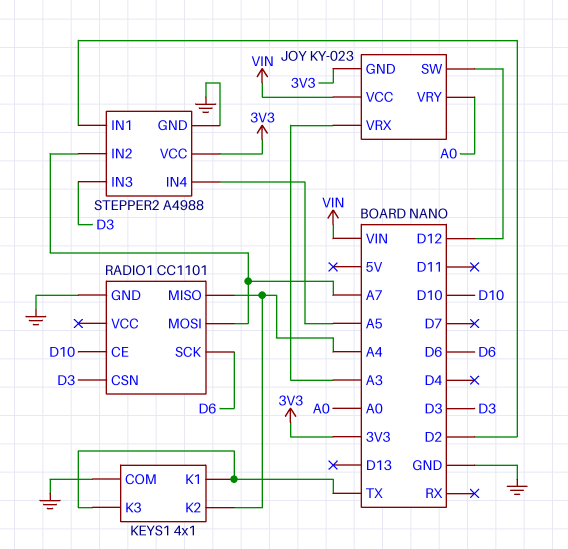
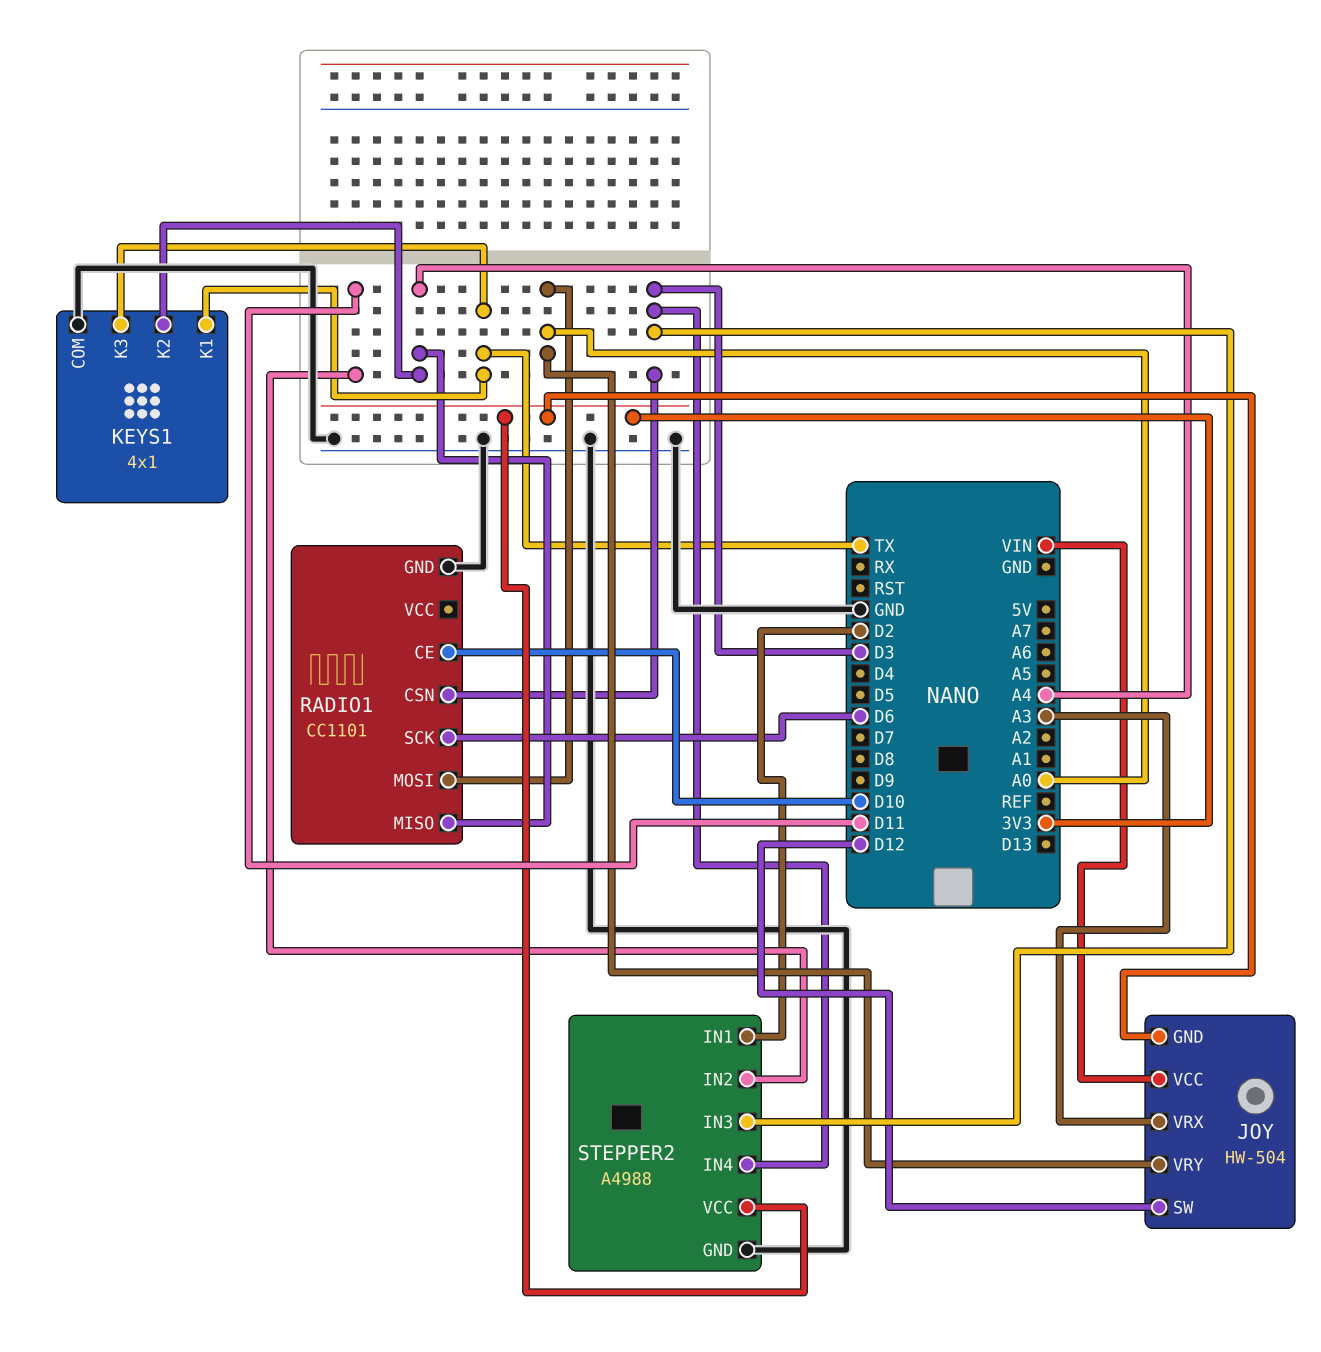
JOY: KY-023 -> HW-504
RADIO1 pin MOSI: A7 -> A0
STEPPER2 pin IN2: A7 -> D11
STEPPER2 pin IN4: A5 -> D3

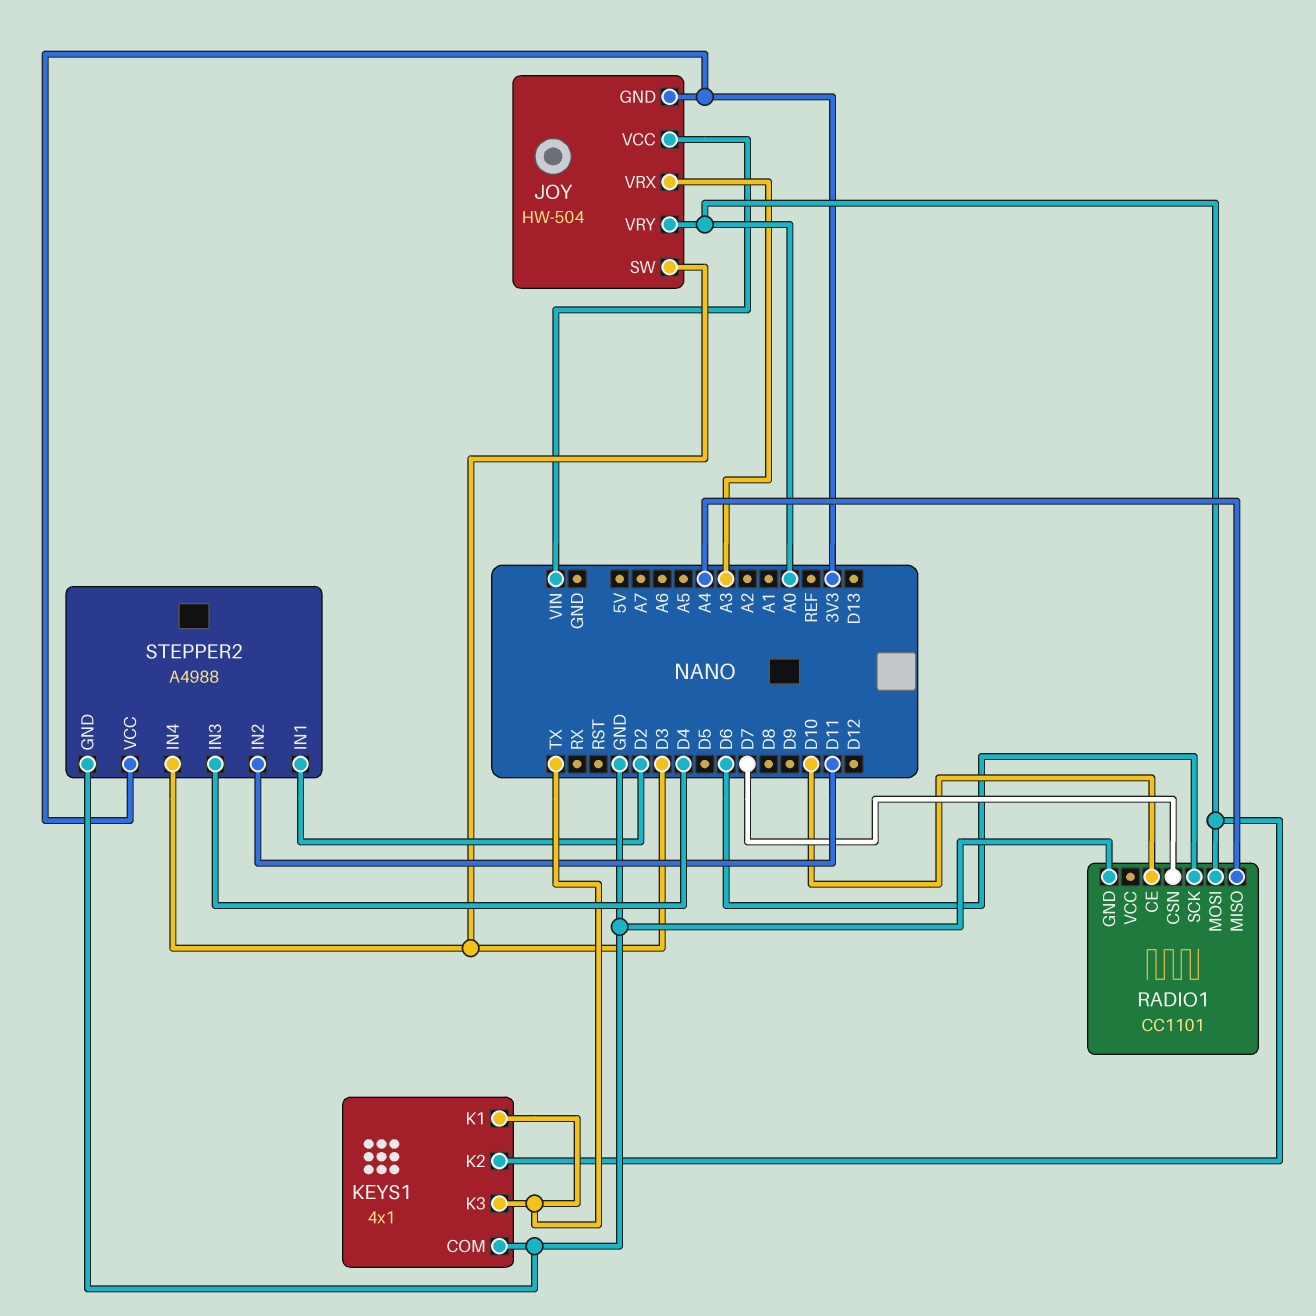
JOY pin SW: D12 -> D3
KEYS1 pin K2: A4 -> A0
RADIO1 pin CSN: D3 -> D7
STEPPER2 pin IN3: D3 -> D4

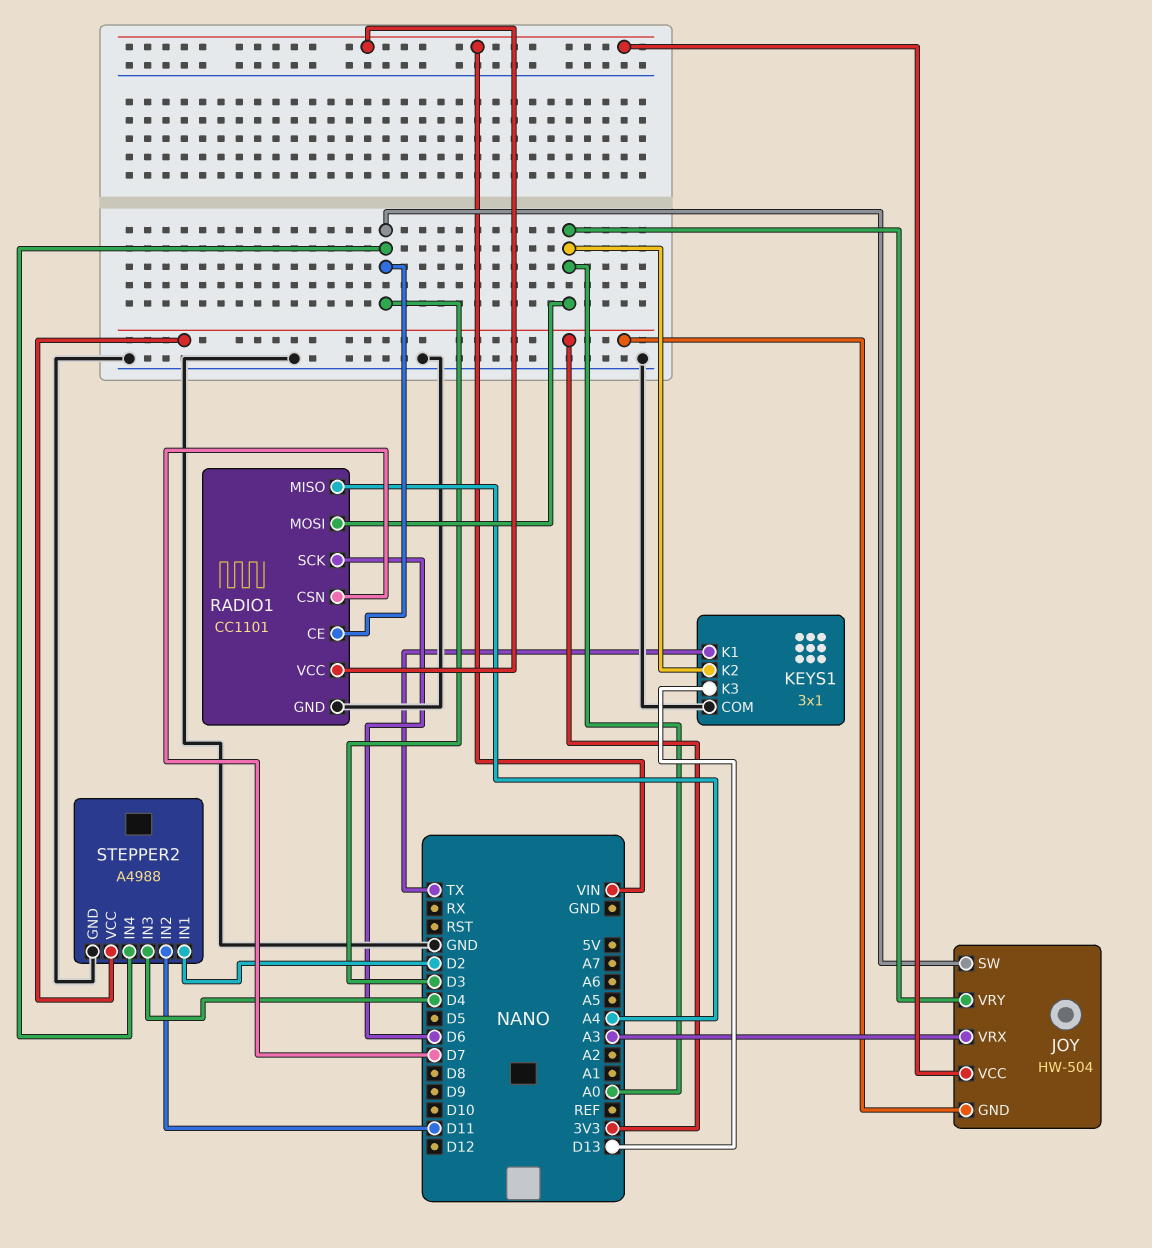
KEYS1: 4x1 -> 3x1
KEYS1 pin K3: TX -> D13
RADIO1 pin CE: D10 -> D3
RADIO1 pin VCC: none -> VIN

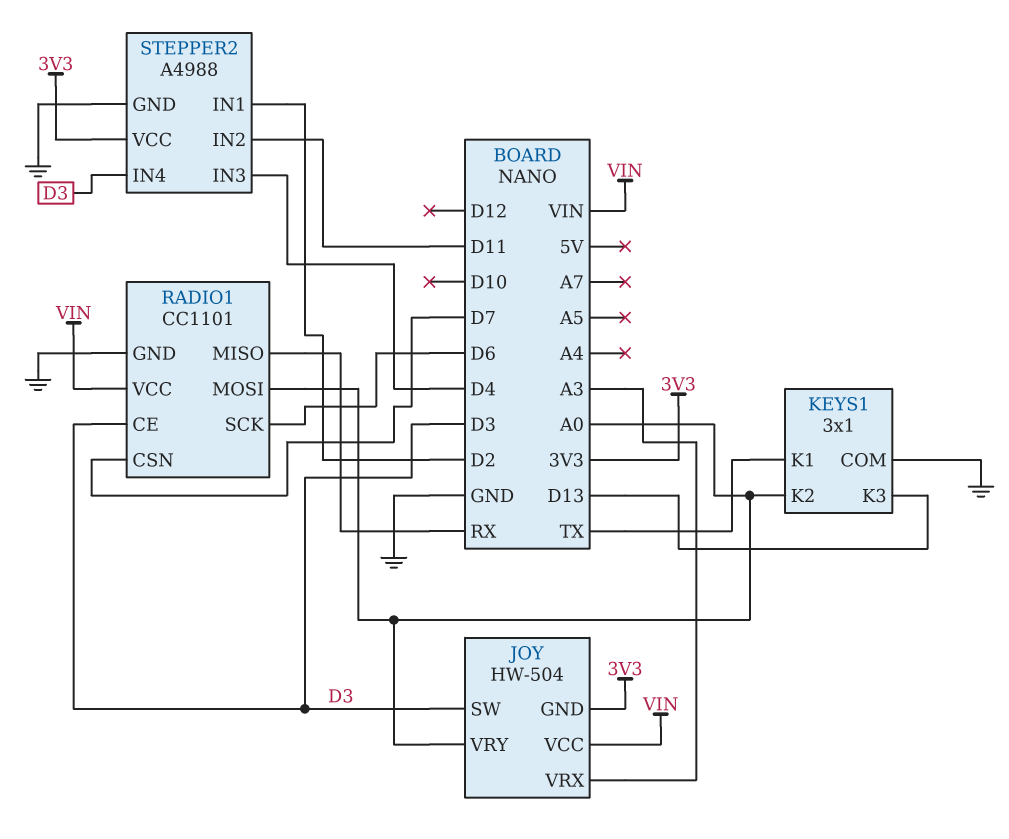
RADIO1 pin MISO: A4 -> RX

